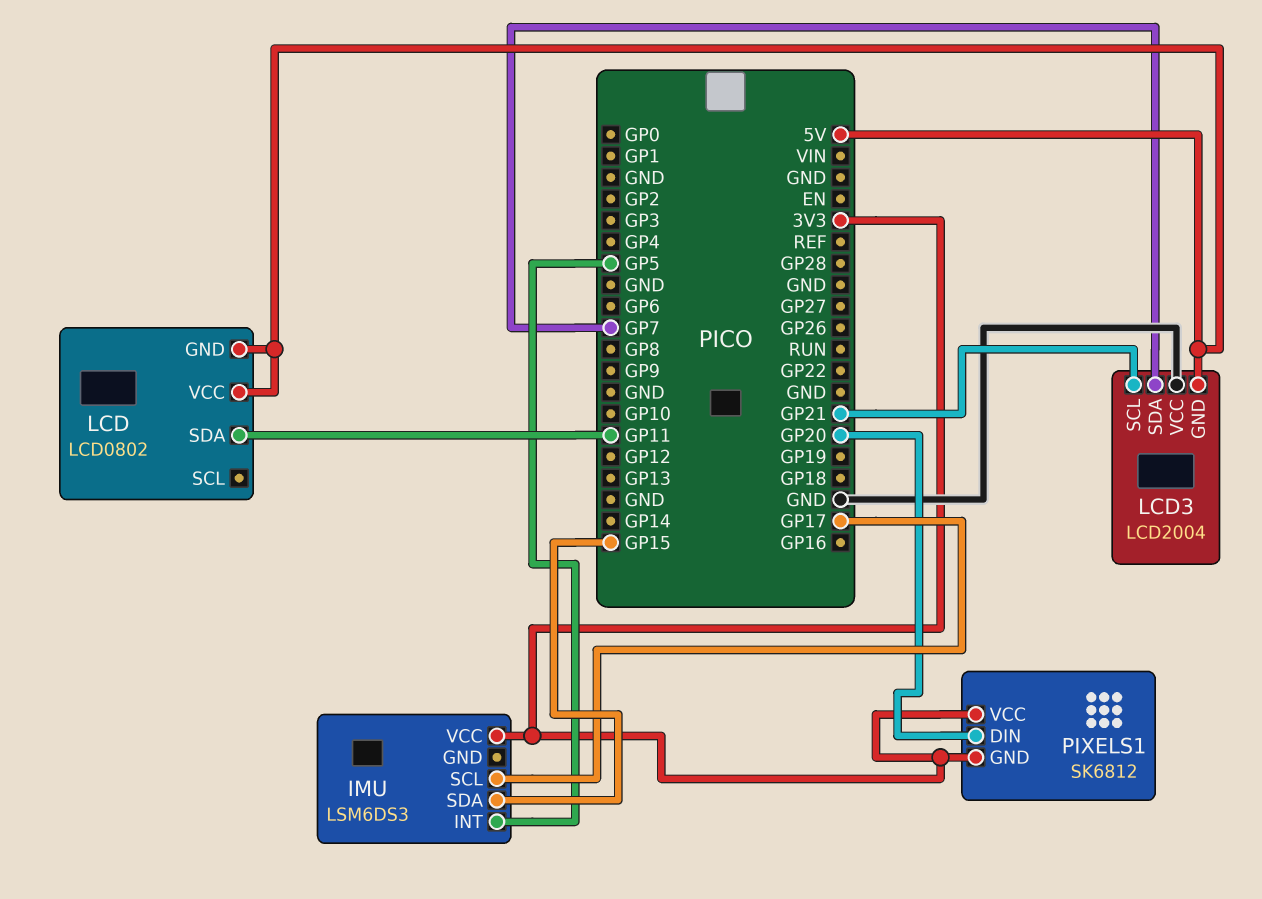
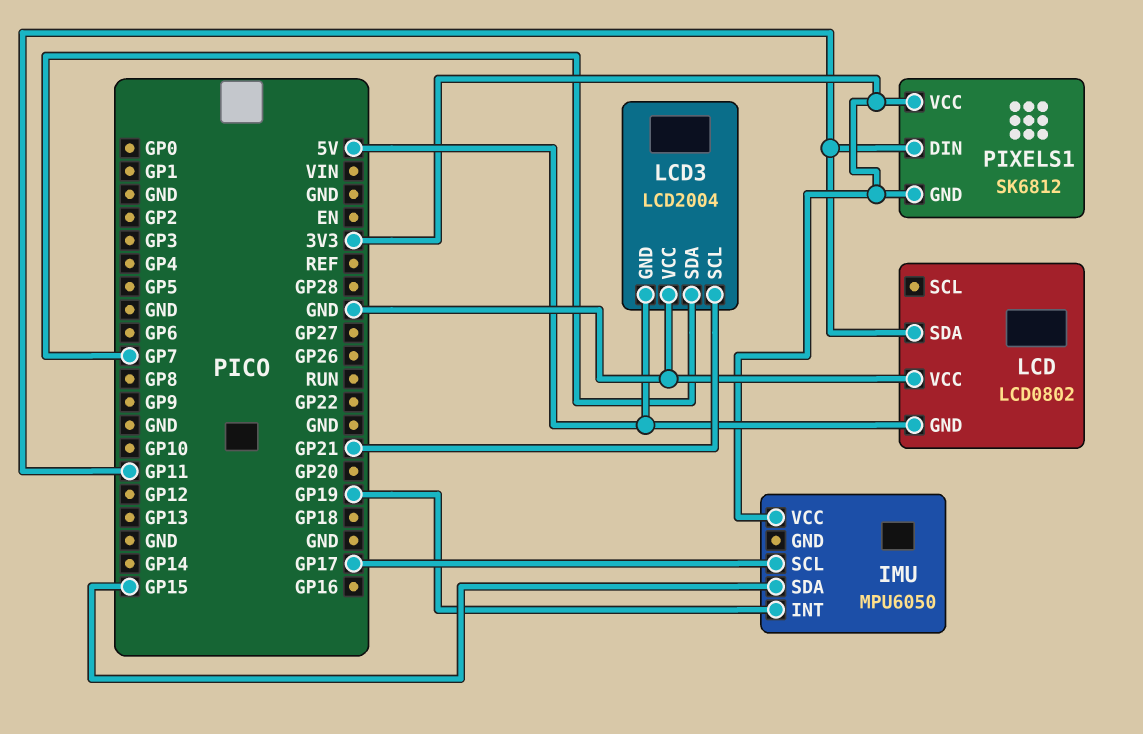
IMU: LSM6DS3 -> MPU6050
IMU pin INT: GP5 -> GP19
LCD pin VCC: 5V -> GND
PIXELS1 pin DIN: GP20 -> GP11

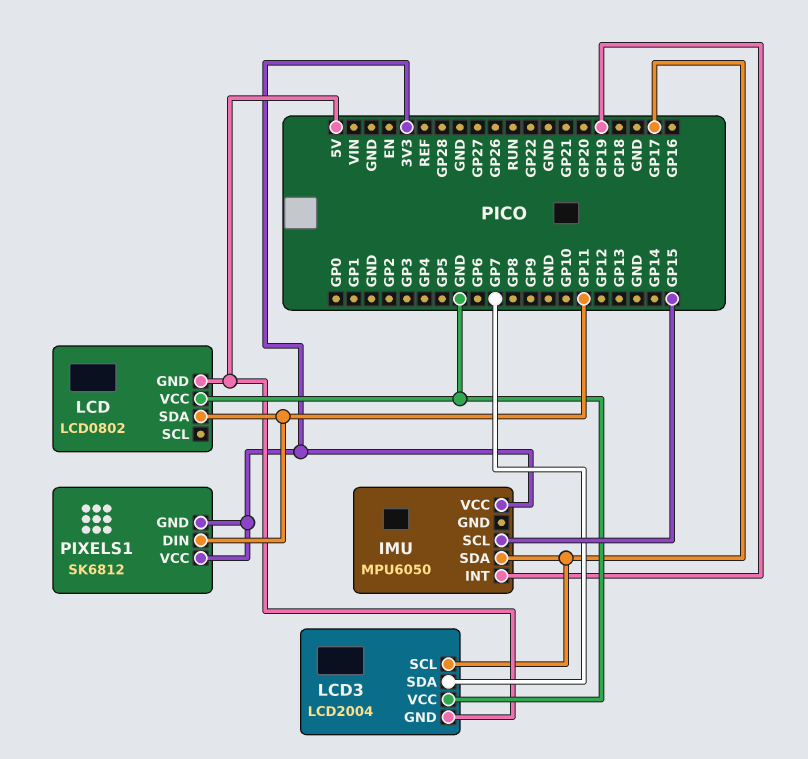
IMU pin SCL: GP17 -> GP15
IMU pin SDA: GP15 -> GP17
LCD3 pin SCL: GP21 -> GP17

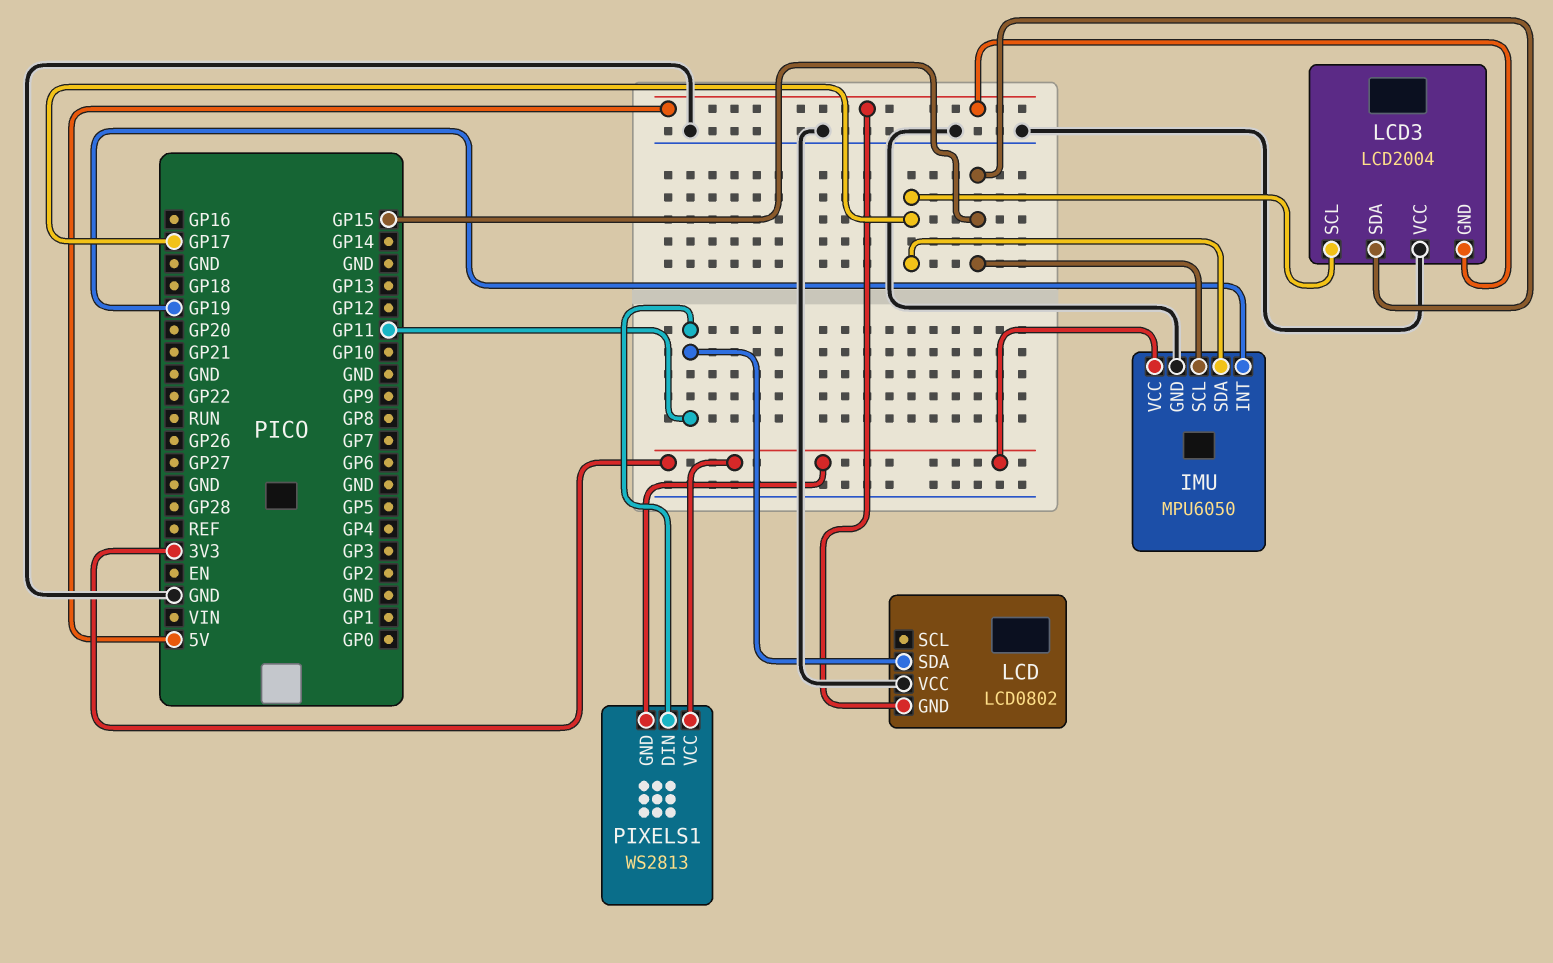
IMU pin GND: none -> GND
LCD3 pin SDA: GP7 -> GP15
PIXELS1: SK6812 -> WS2813

